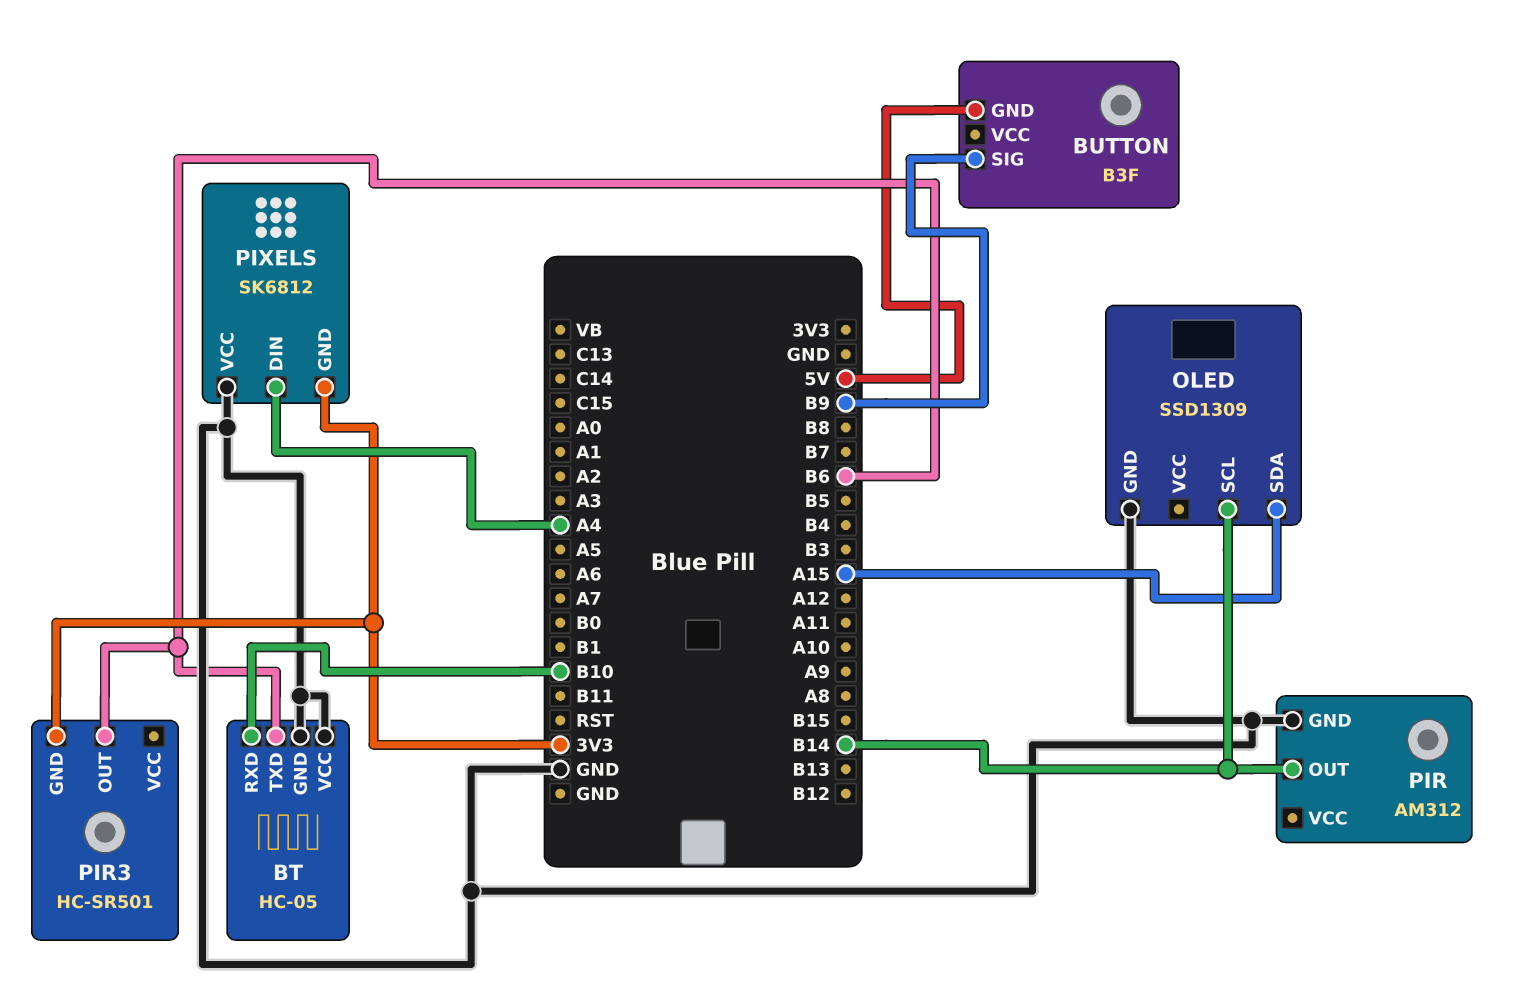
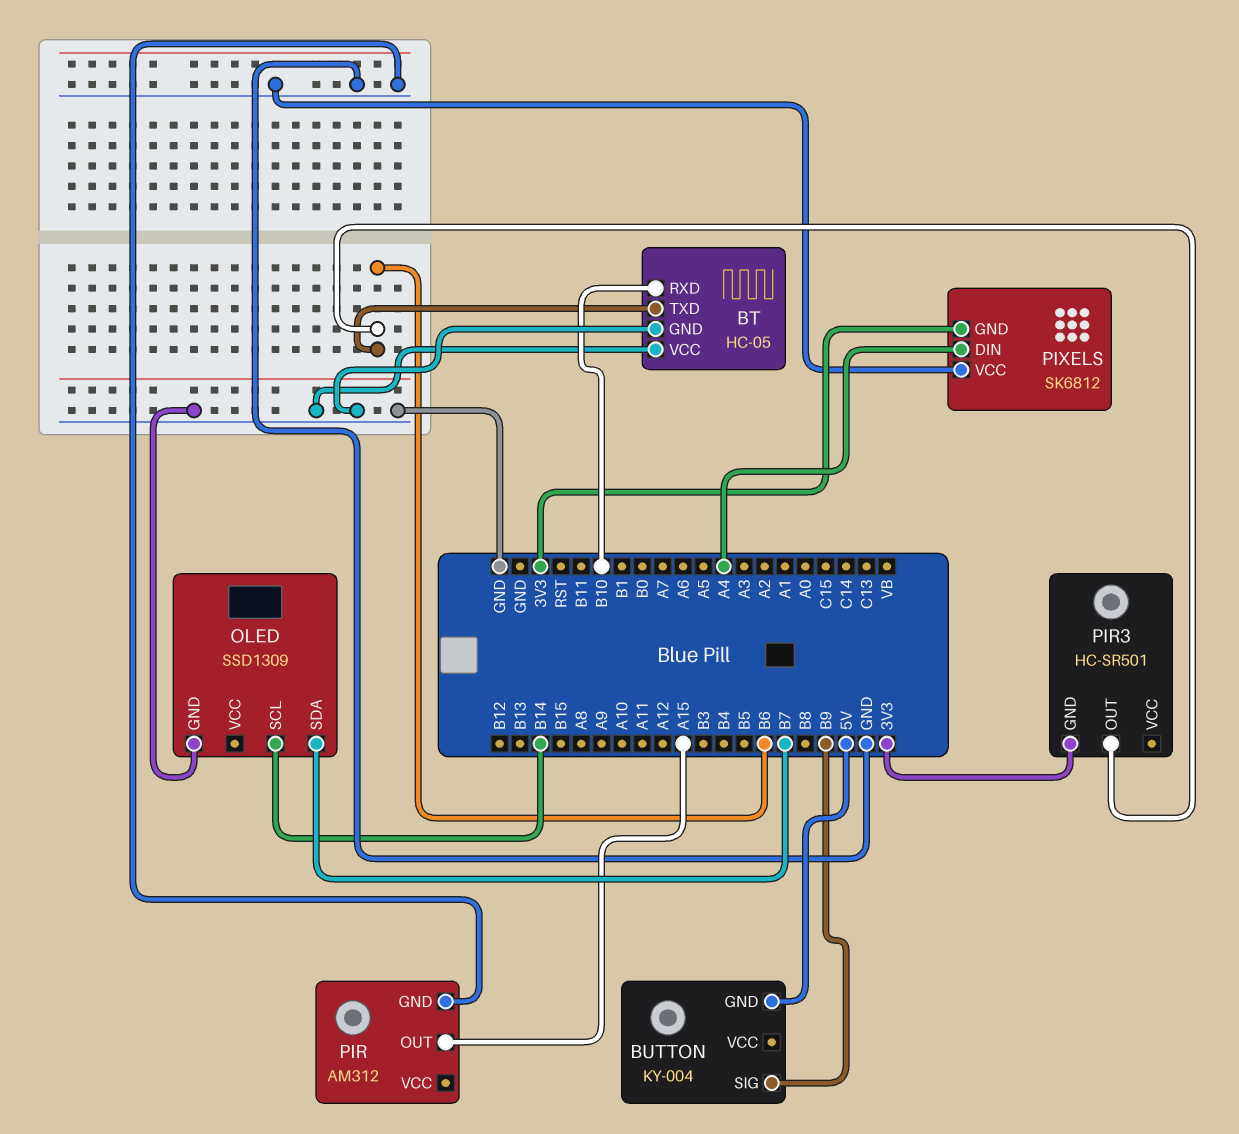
BUTTON: B3F -> KY-004
OLED pin SDA: A15 -> B7
PIR pin OUT: B14 -> A15

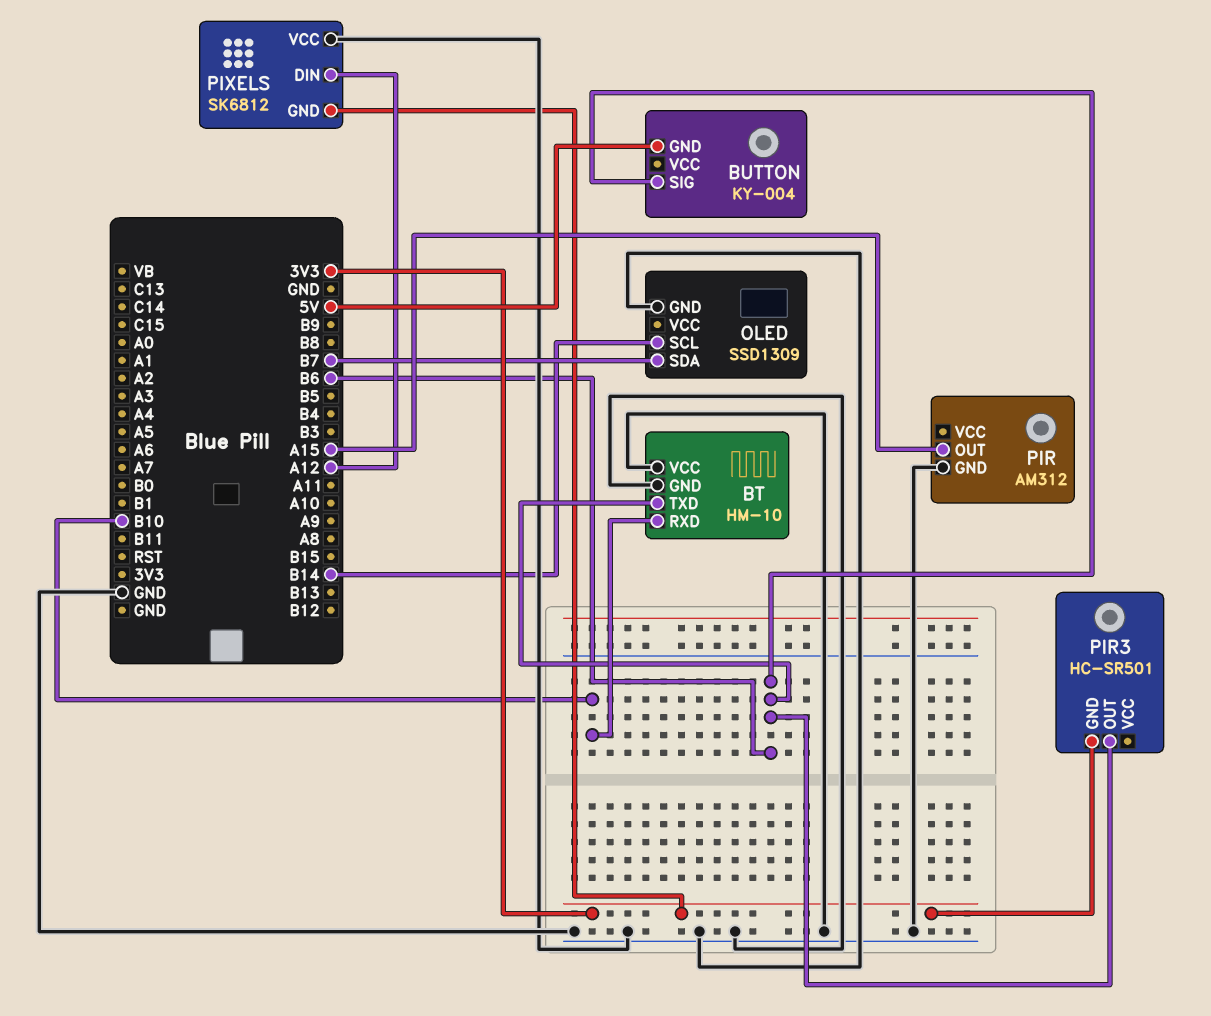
BT: HC-05 -> HM-10
BUTTON pin SIG: B9 -> B6
PIXELS pin DIN: A4 -> A12

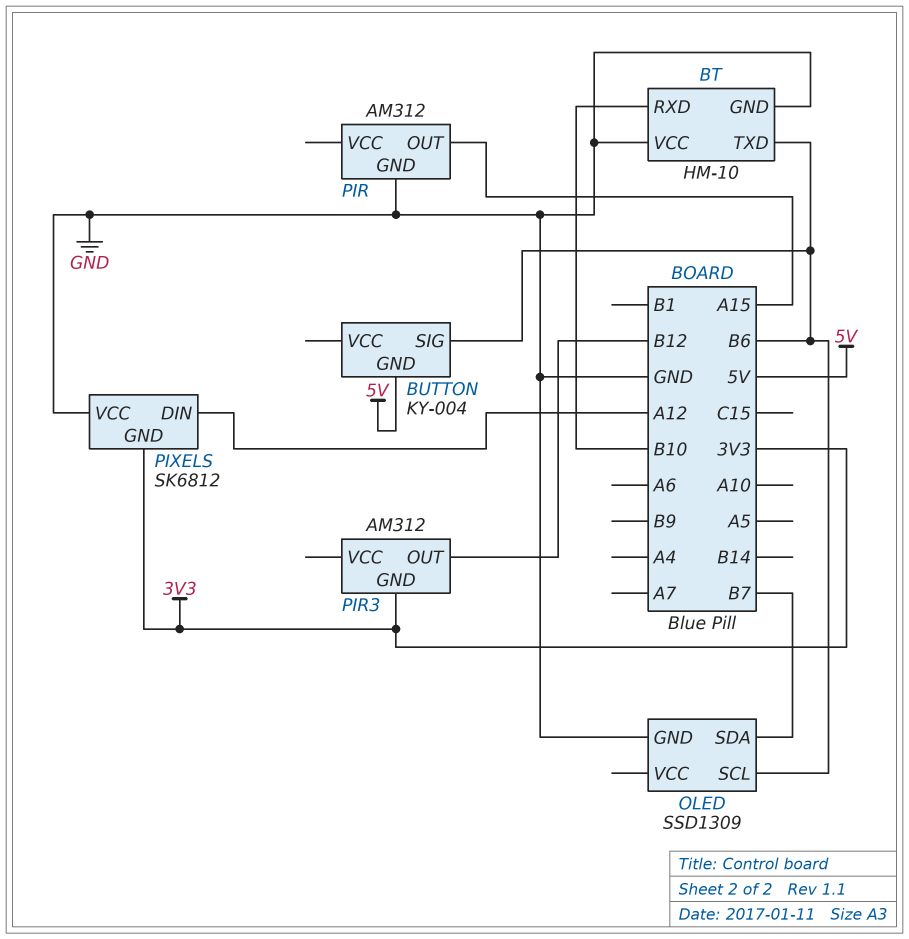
OLED pin SCL: B14 -> B6
PIR3: HC-SR501 -> AM312
PIR3 pin OUT: B6 -> B12

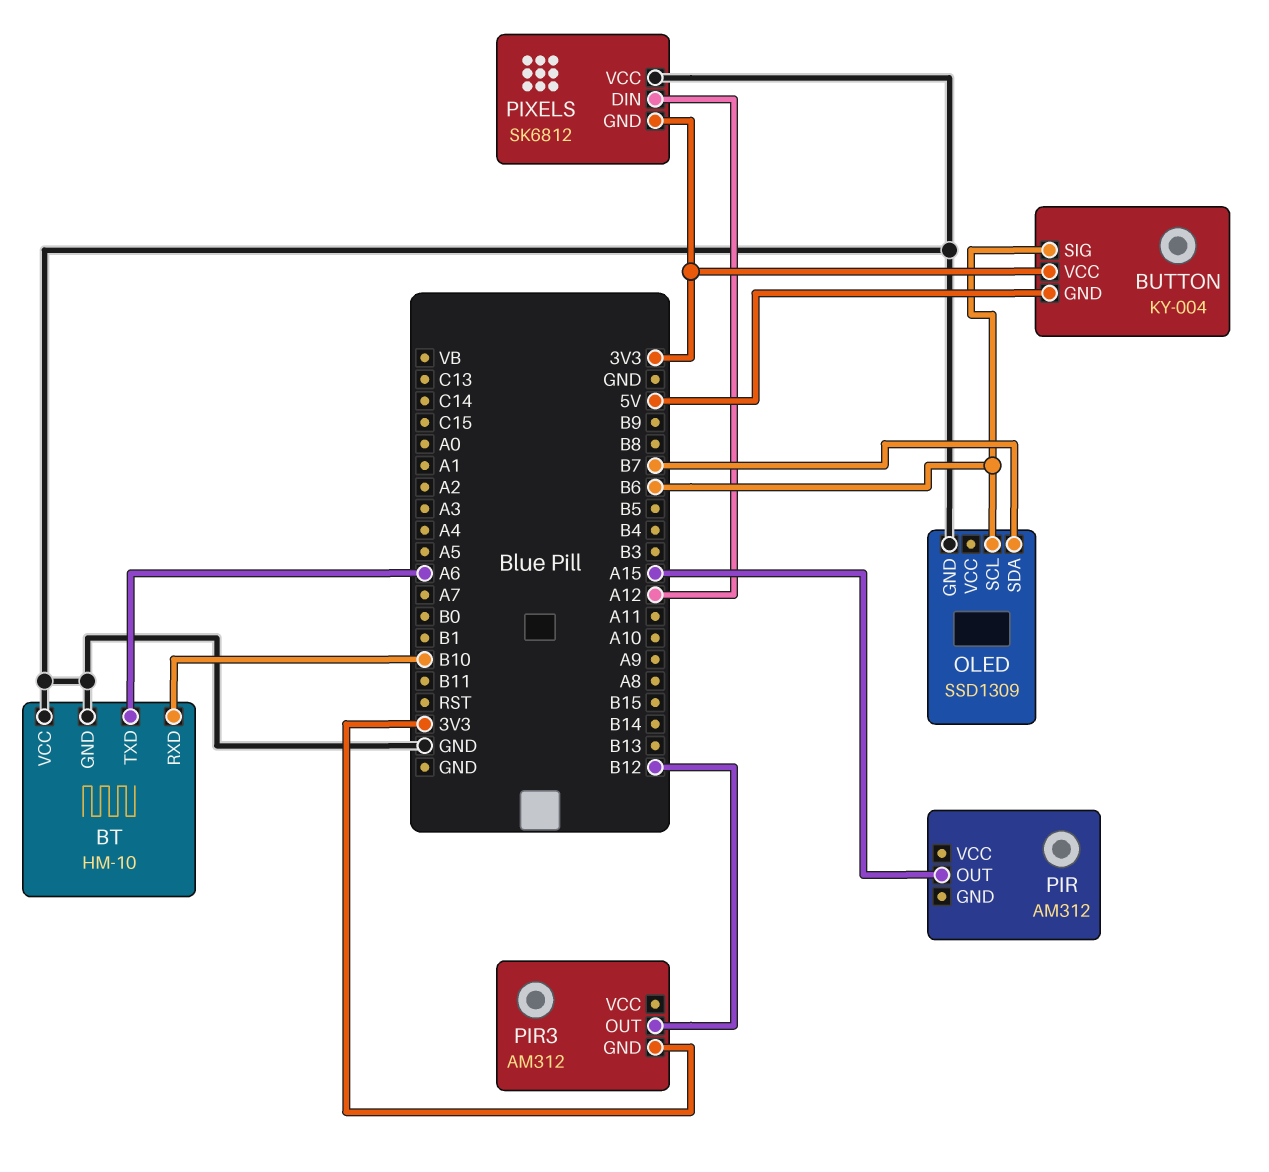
BT pin TXD: B6 -> A6
BUTTON pin VCC: none -> 3V3
PIR pin GND: GND -> none

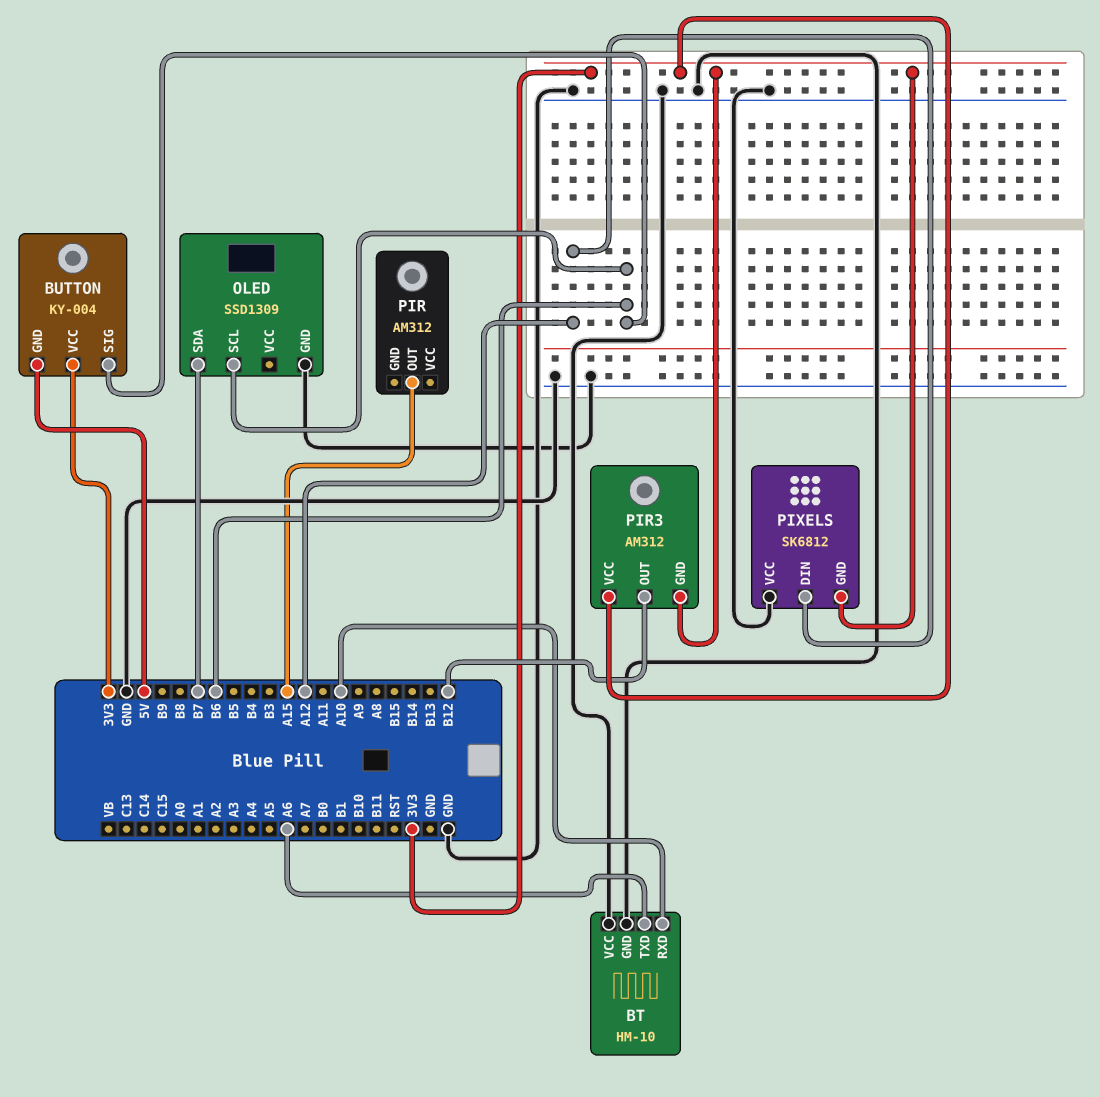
BT pin RXD: B10 -> A10
PIR3 pin VCC: none -> 3V3

